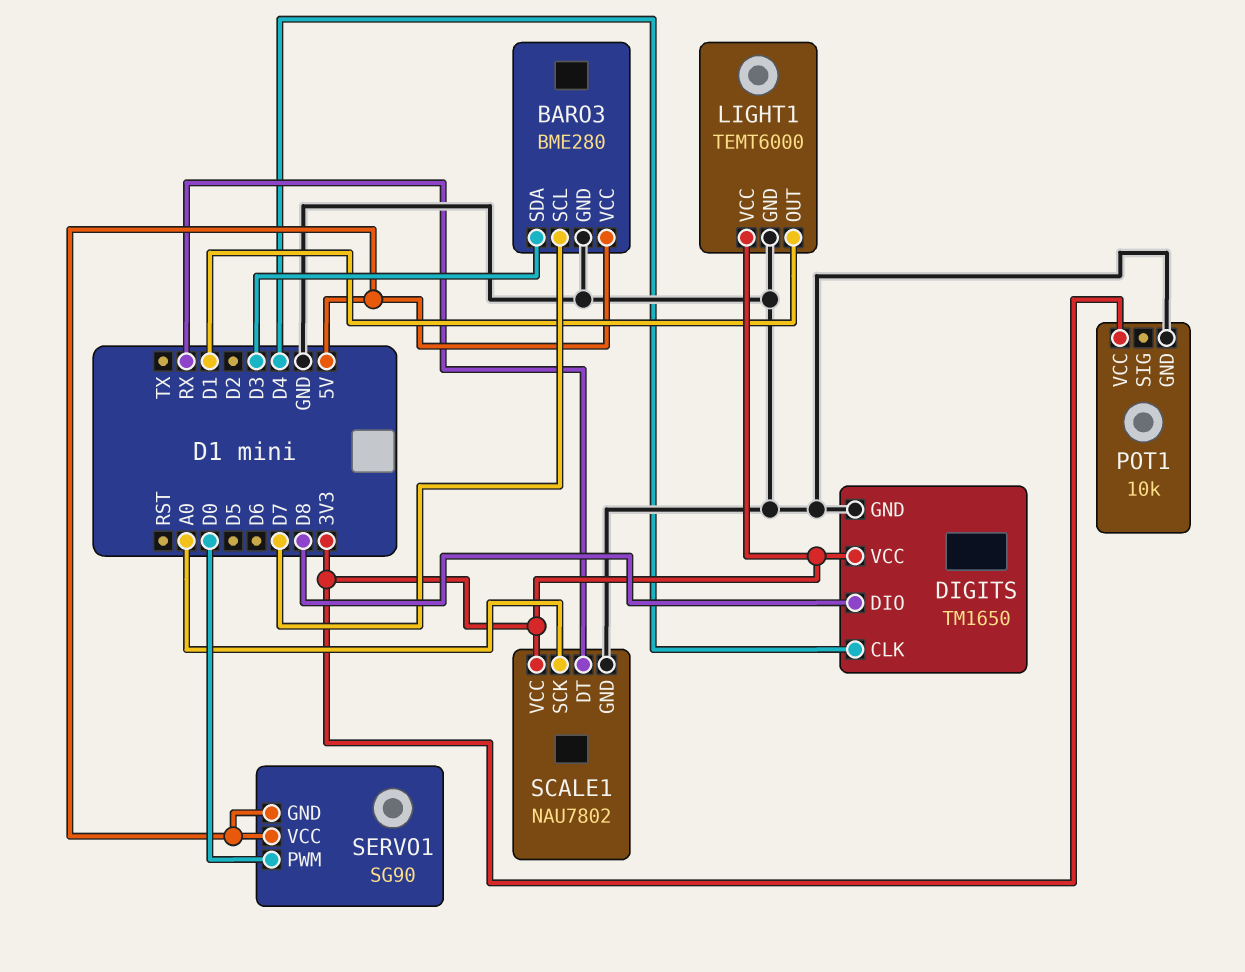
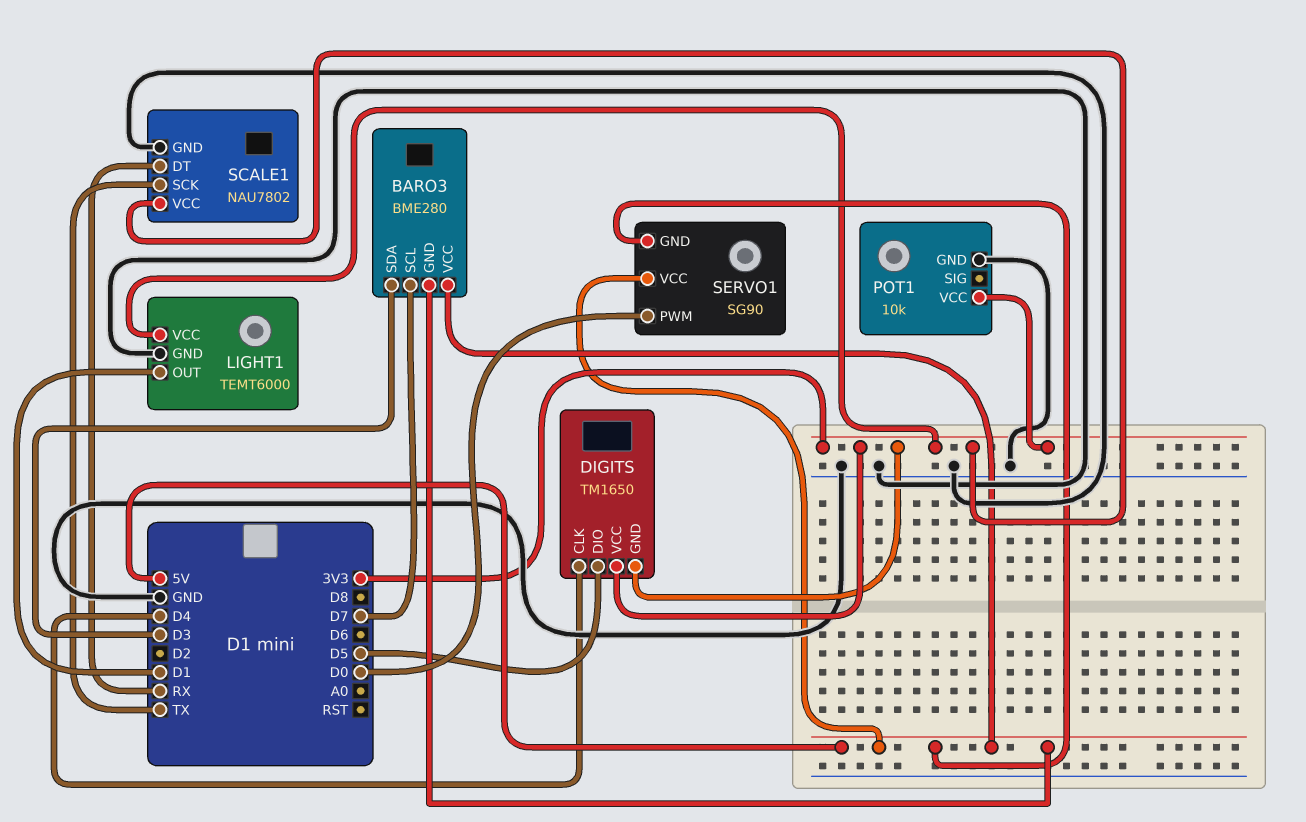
BARO3 pin GND: GND -> 5V
DIGITS pin DIO: D8 -> D5
DIGITS pin GND: GND -> 3V3
SCALE1 pin SCK: A0 -> TX

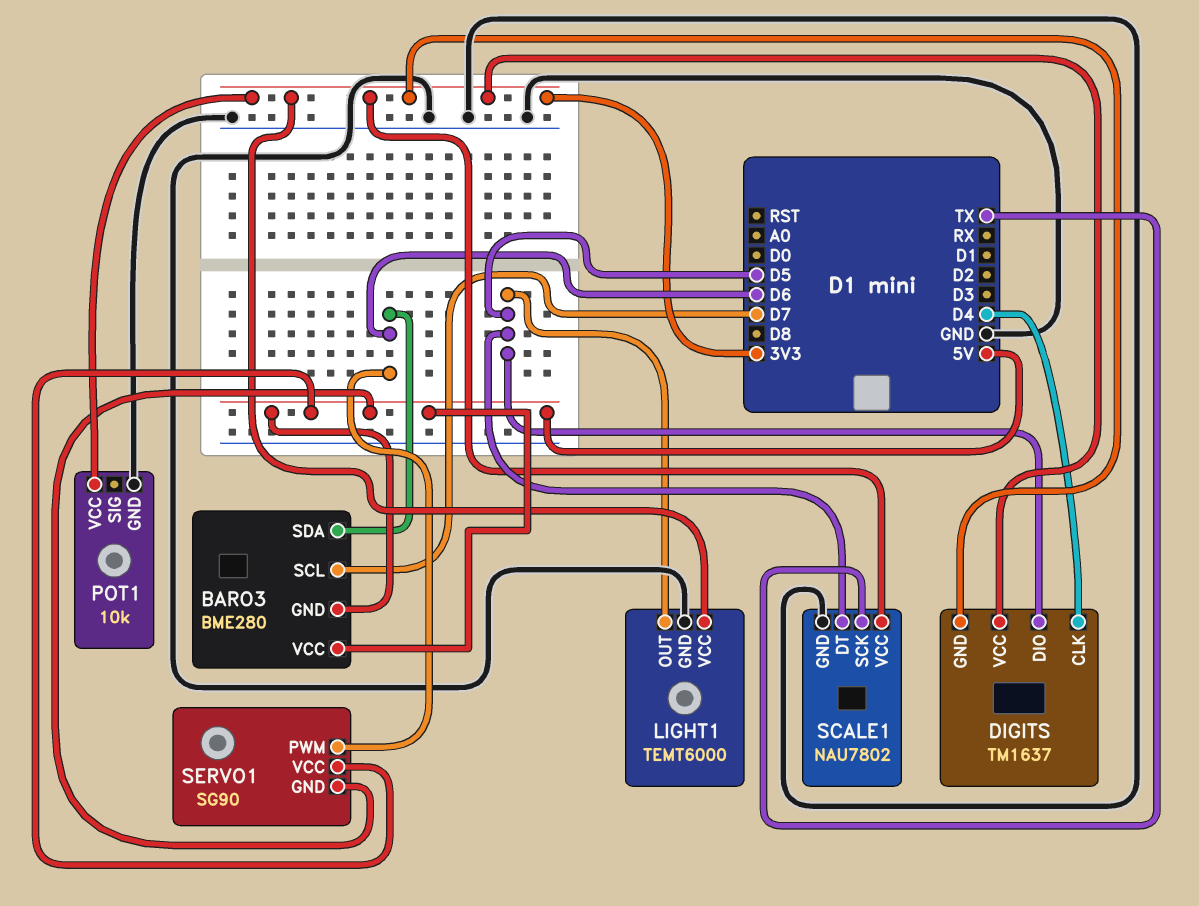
BARO3 pin SDA: D3 -> D6
DIGITS: TM1650 -> TM1637
LIGHT1 pin OUT: D1 -> D5
SCALE1 pin DT: RX -> D5
SERVO1 pin PWM: D0 -> D6

